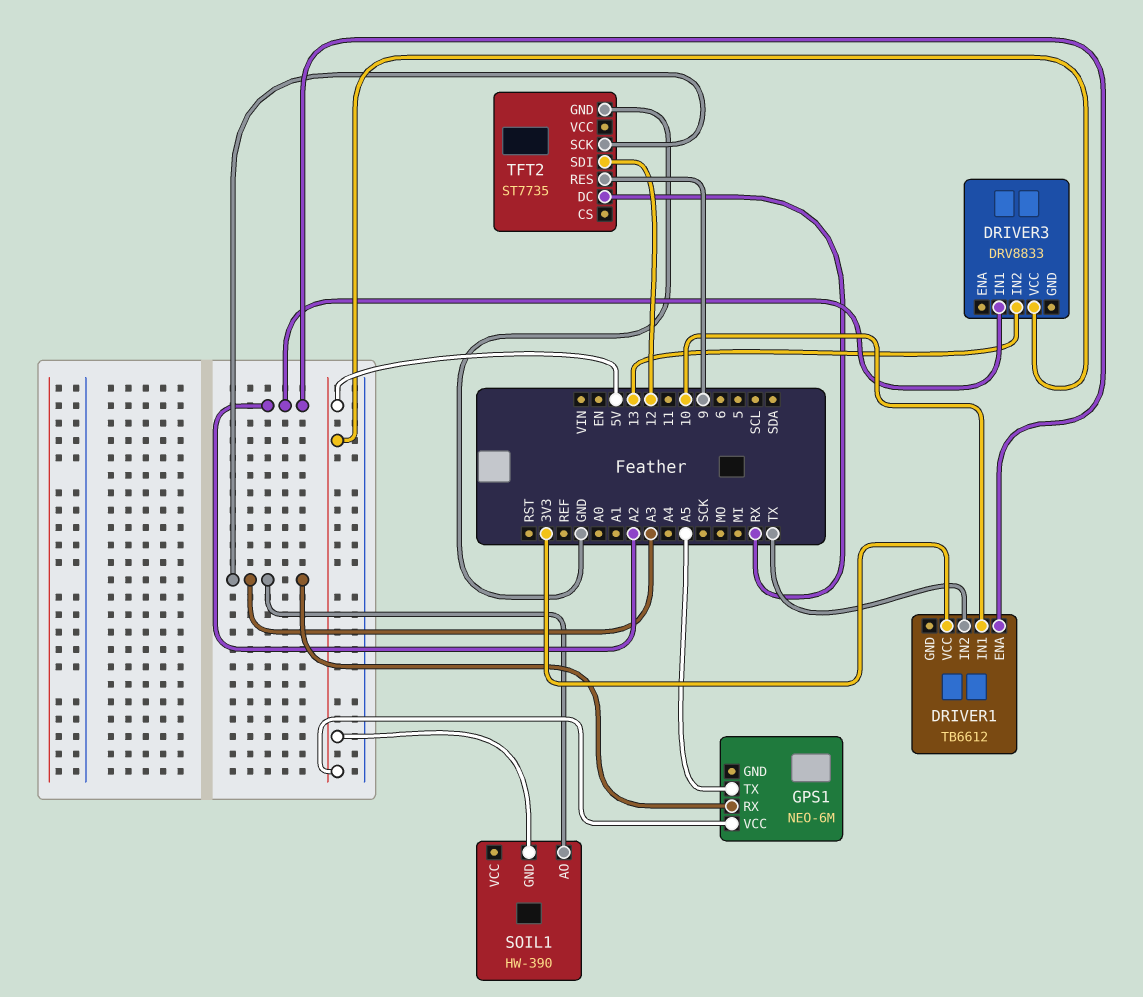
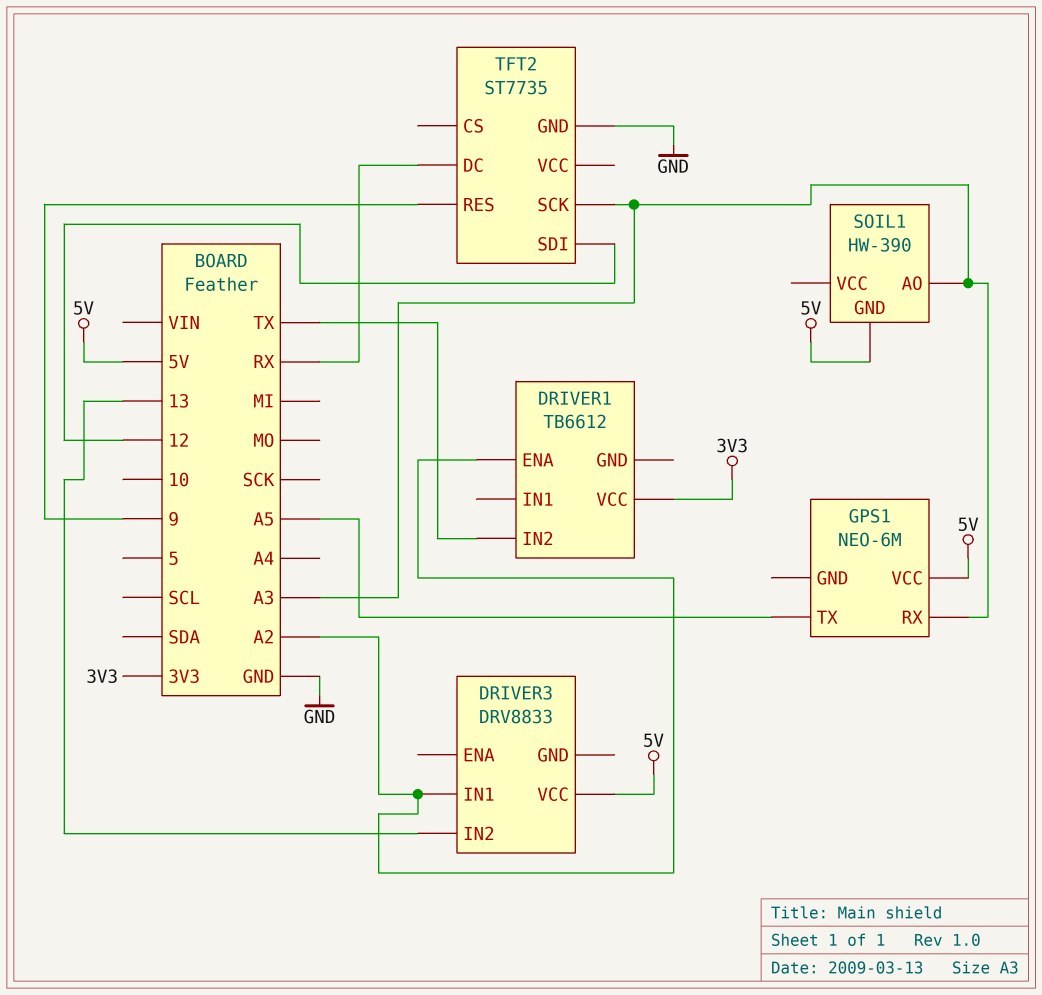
DRIVER1 pin IN1: 10 -> none

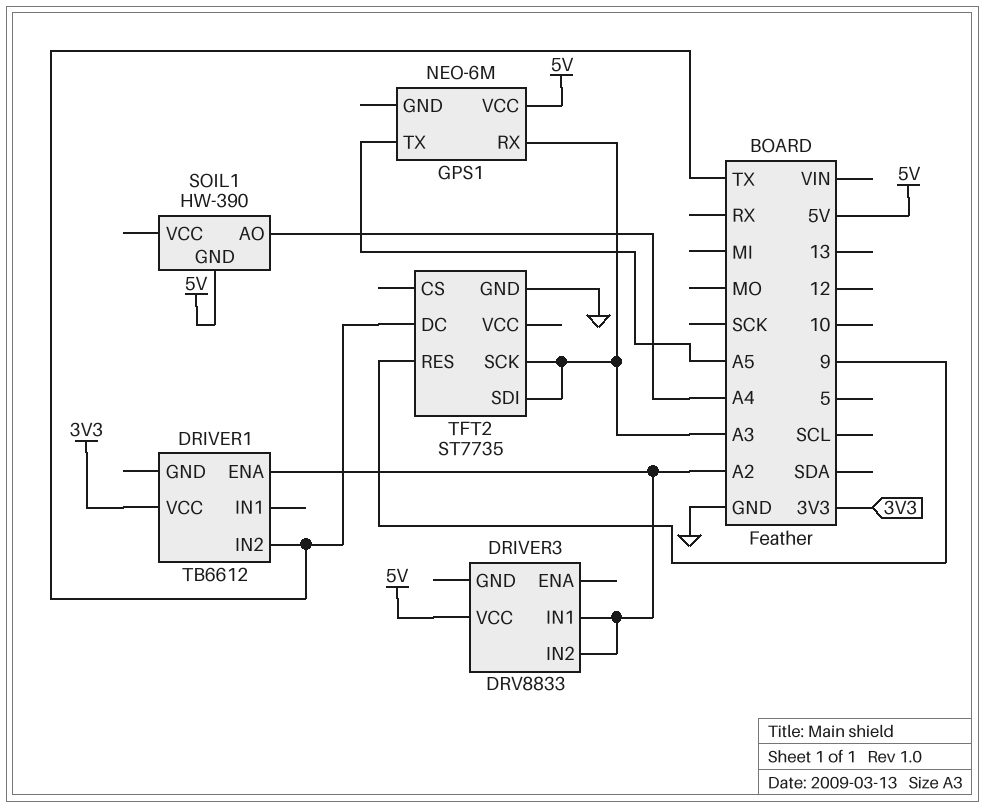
DRIVER3 pin IN2: 13 -> A2
SOIL1 pin AO: A3 -> A4
TFT2 pin DC: RX -> TX
TFT2 pin SDI: 12 -> A3

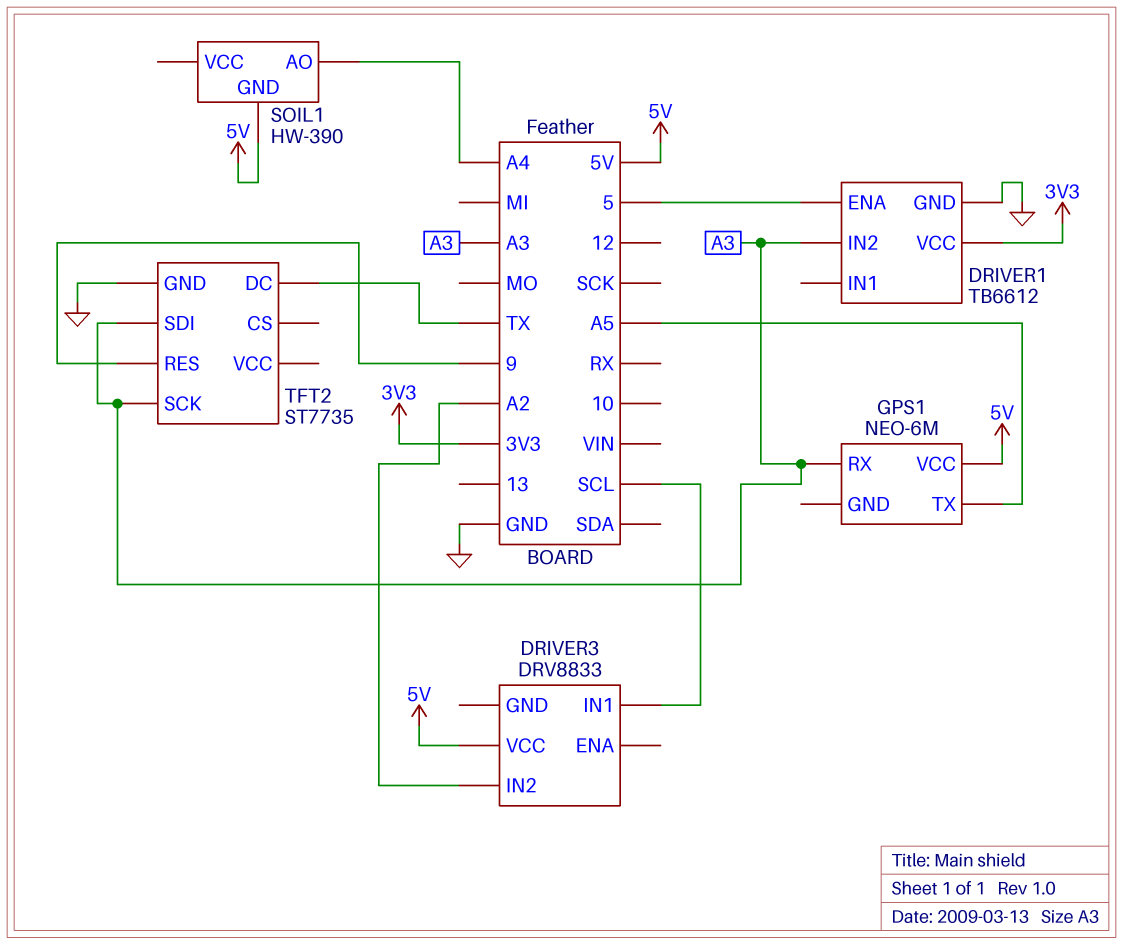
DRIVER1 pin ENA: A2 -> 5
DRIVER1 pin GND: none -> GND
DRIVER1 pin IN2: TX -> A3
DRIVER3 pin IN1: A2 -> SCL

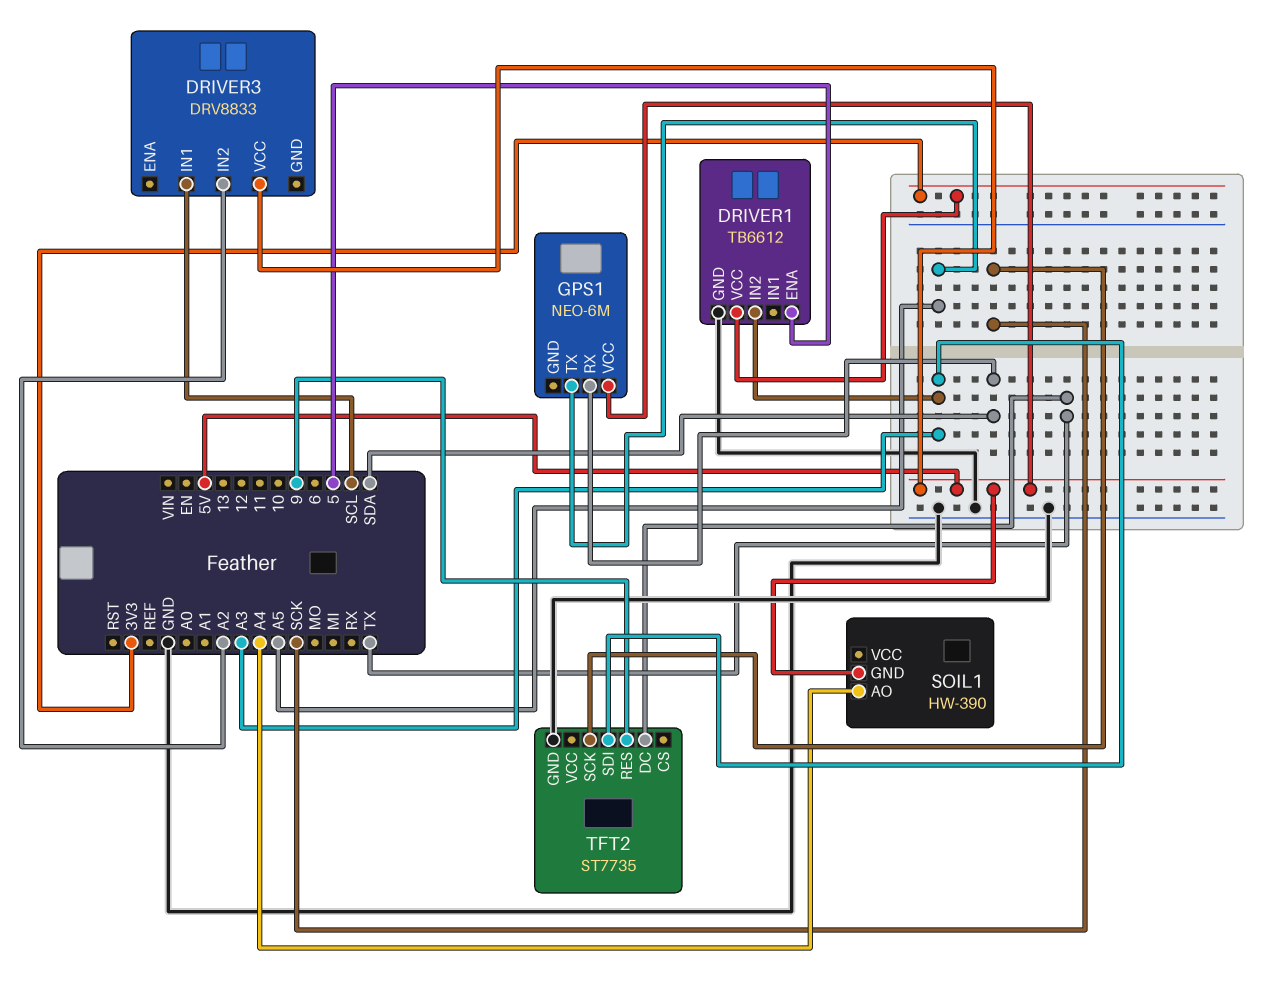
GPS1 pin RX: A3 -> SDA
TFT2 pin SCK: A3 -> SCK

